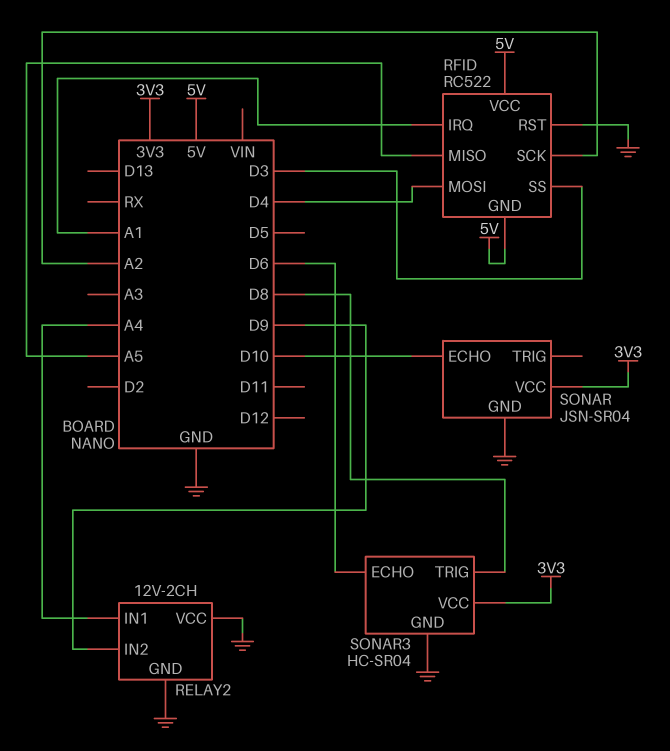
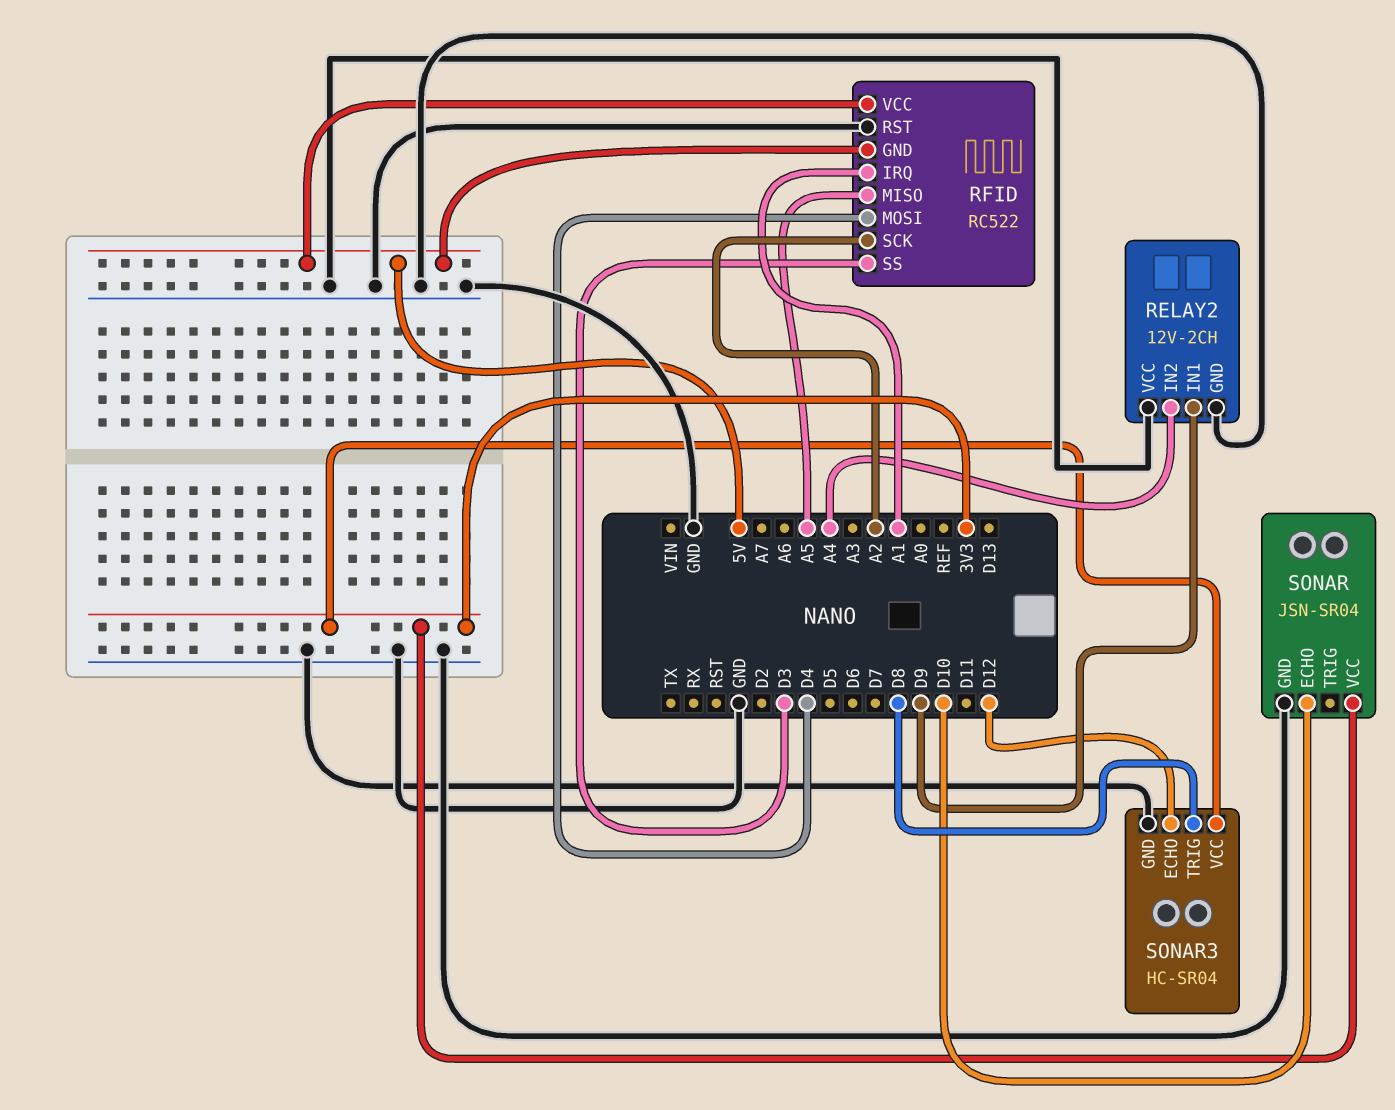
RELAY2 pin IN1: A4 -> D9
RELAY2 pin IN2: D9 -> A4
SONAR3 pin ECHO: D6 -> D12

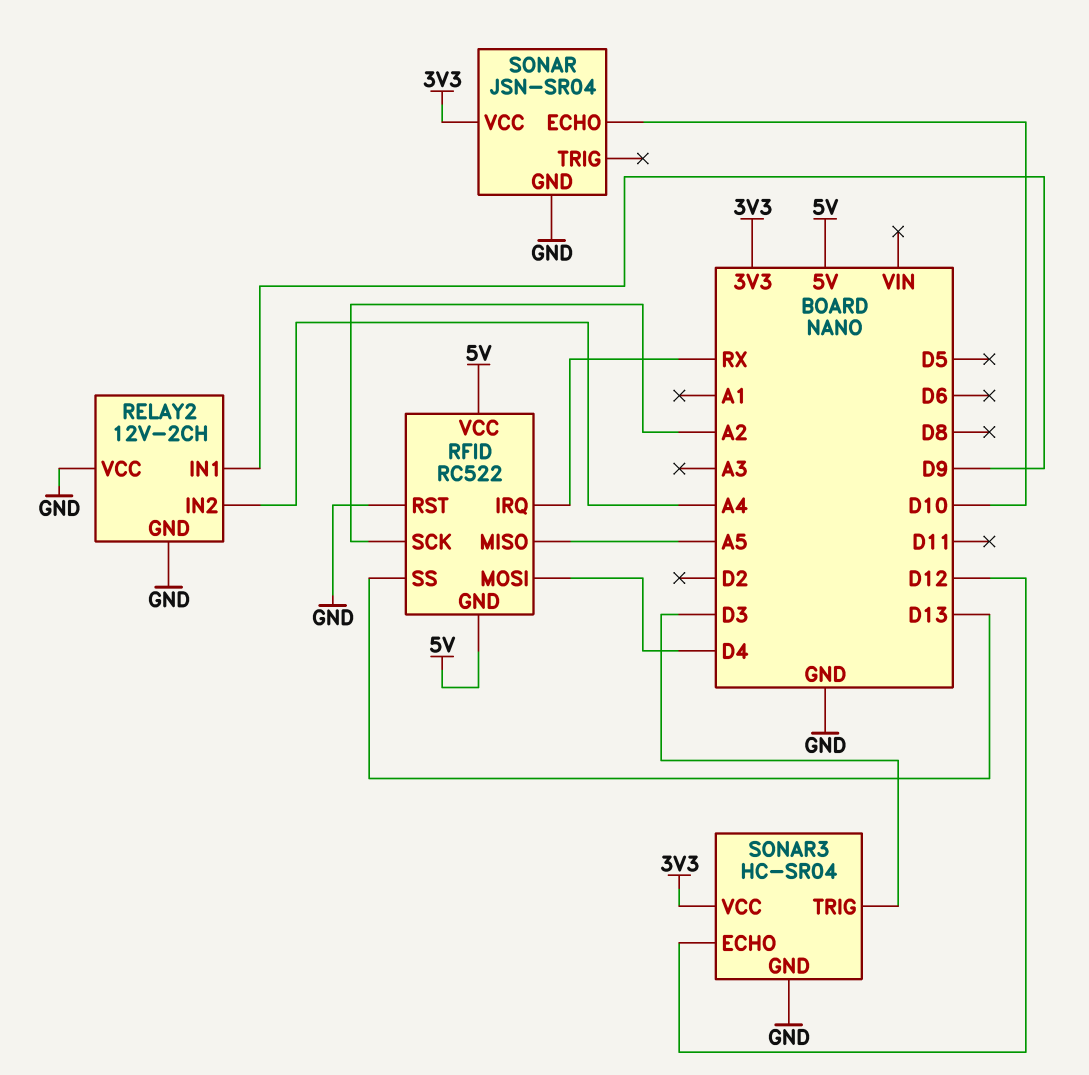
RFID pin IRQ: A1 -> RX
RFID pin SS: D3 -> D13
SONAR3 pin TRIG: D8 -> D3

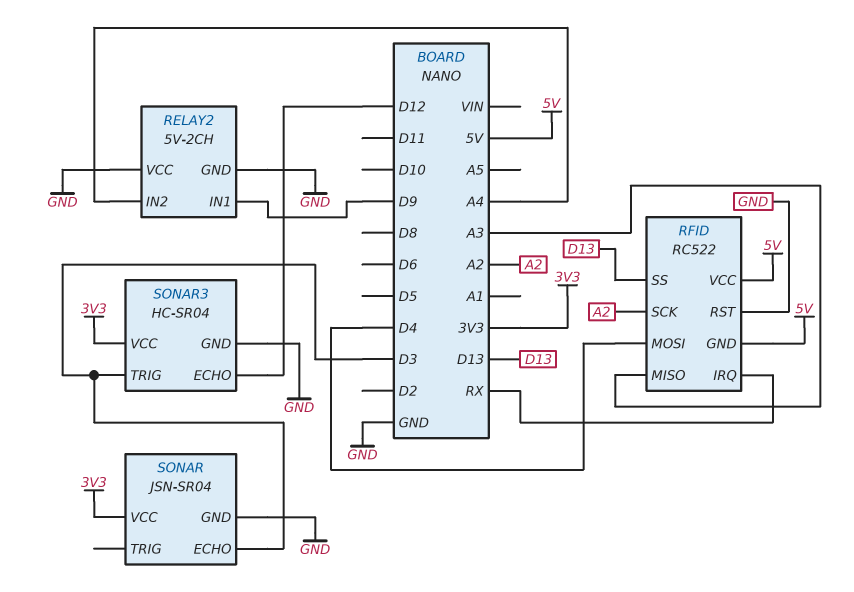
RELAY2: 12V-2CH -> 5V-2CH
RFID pin MISO: A5 -> A3
SONAR pin ECHO: D10 -> D3

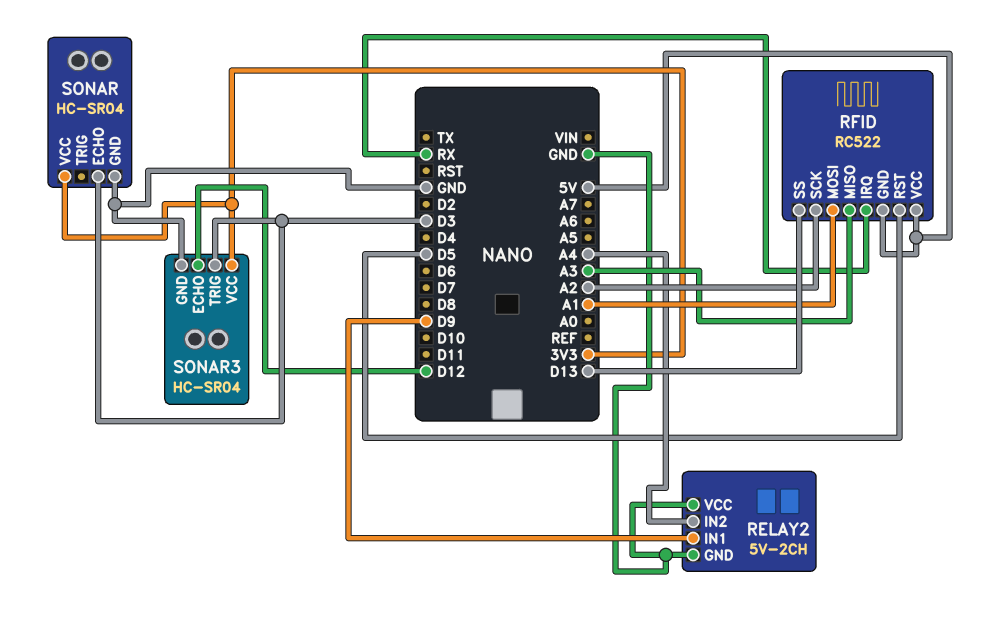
RFID pin MOSI: D4 -> A1
RFID pin RST: GND -> D5
SONAR: JSN-SR04 -> HC-SR04

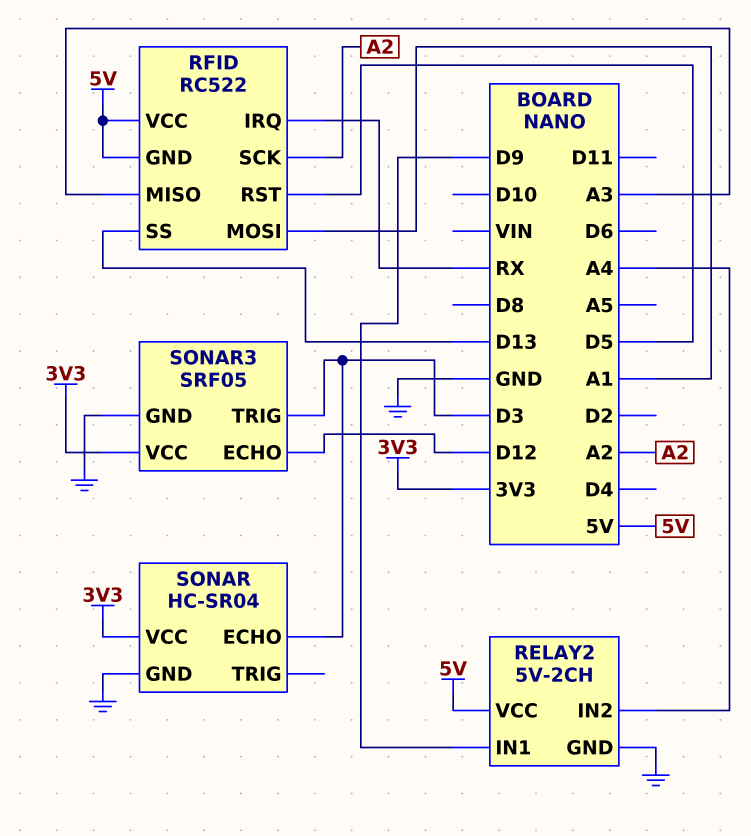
RELAY2 pin VCC: GND -> 5V
SONAR3: HC-SR04 -> SRF05

